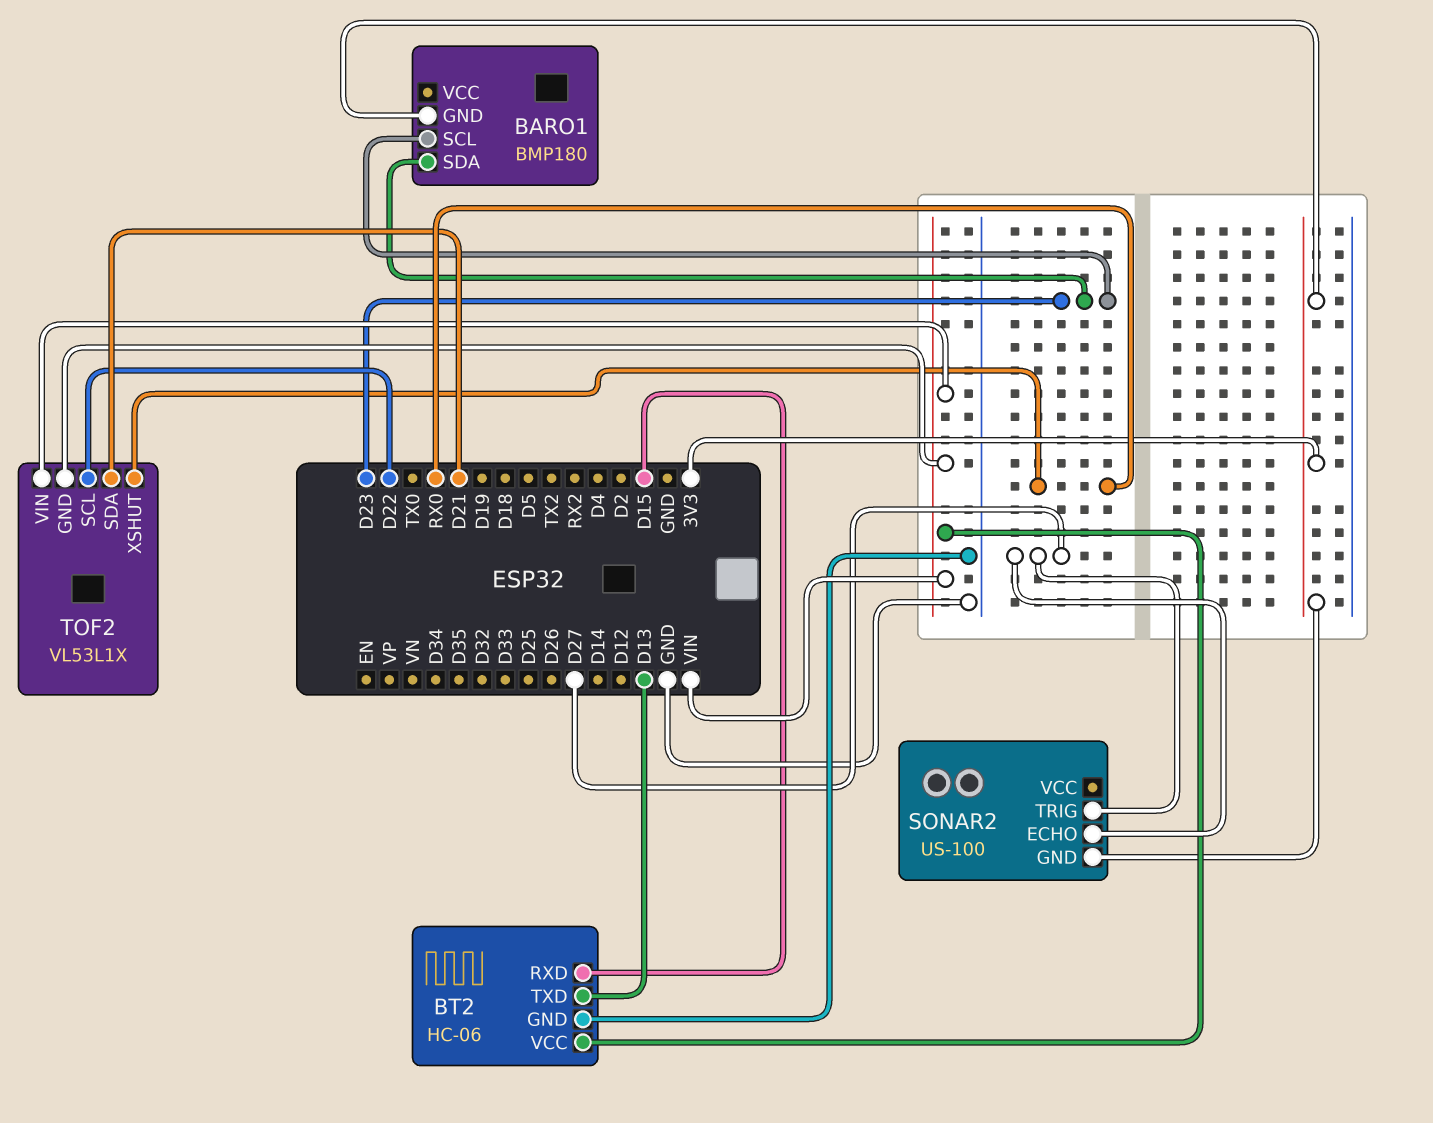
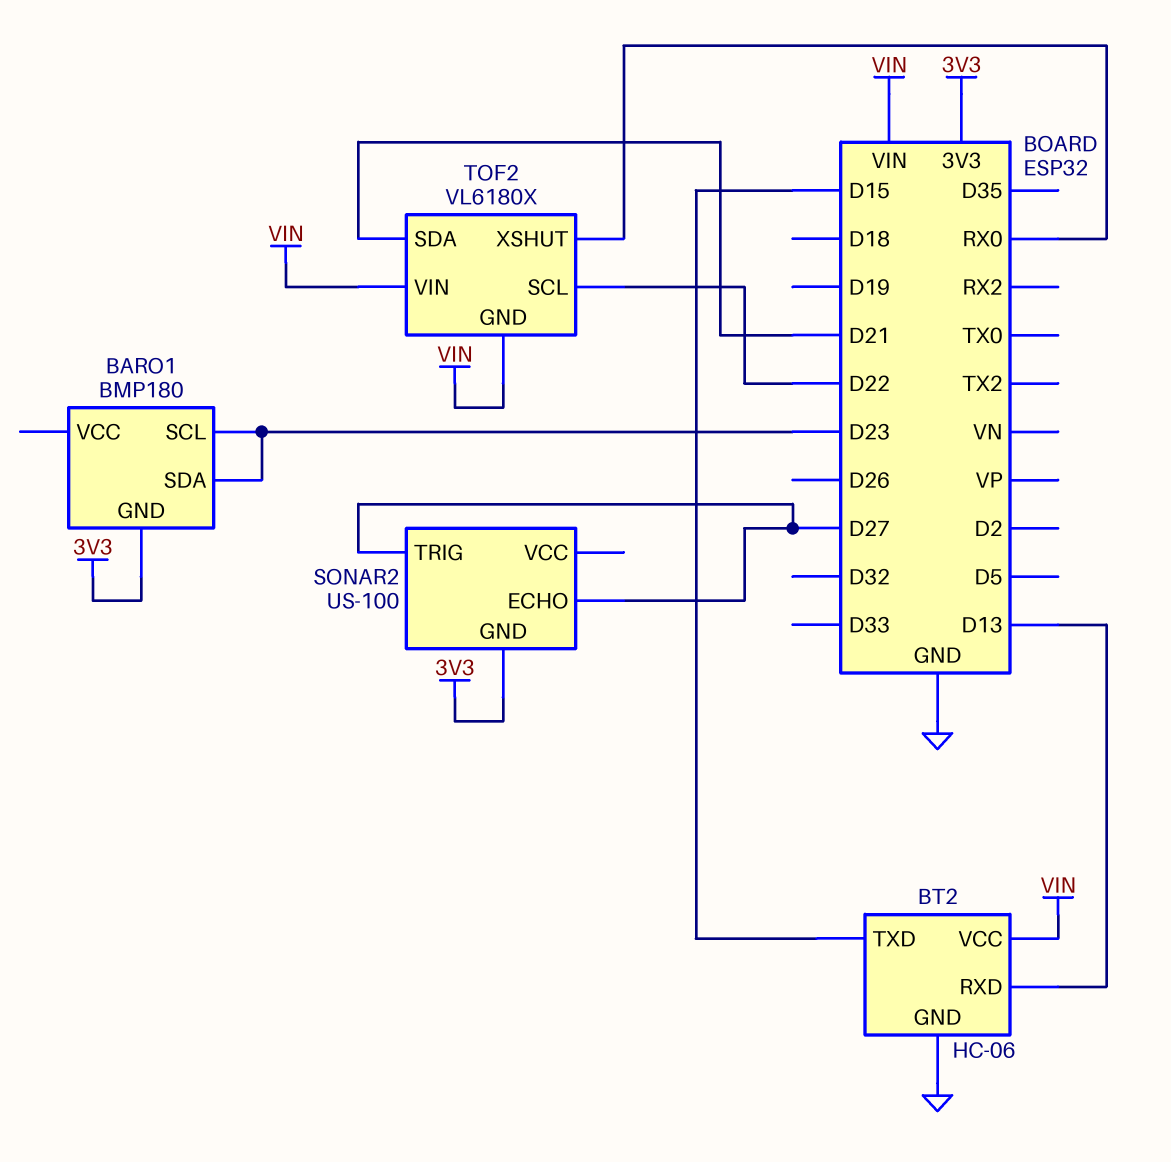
BT2 pin RXD: D15 -> D13
BT2 pin TXD: D13 -> D15
TOF2: VL53L1X -> VL6180X

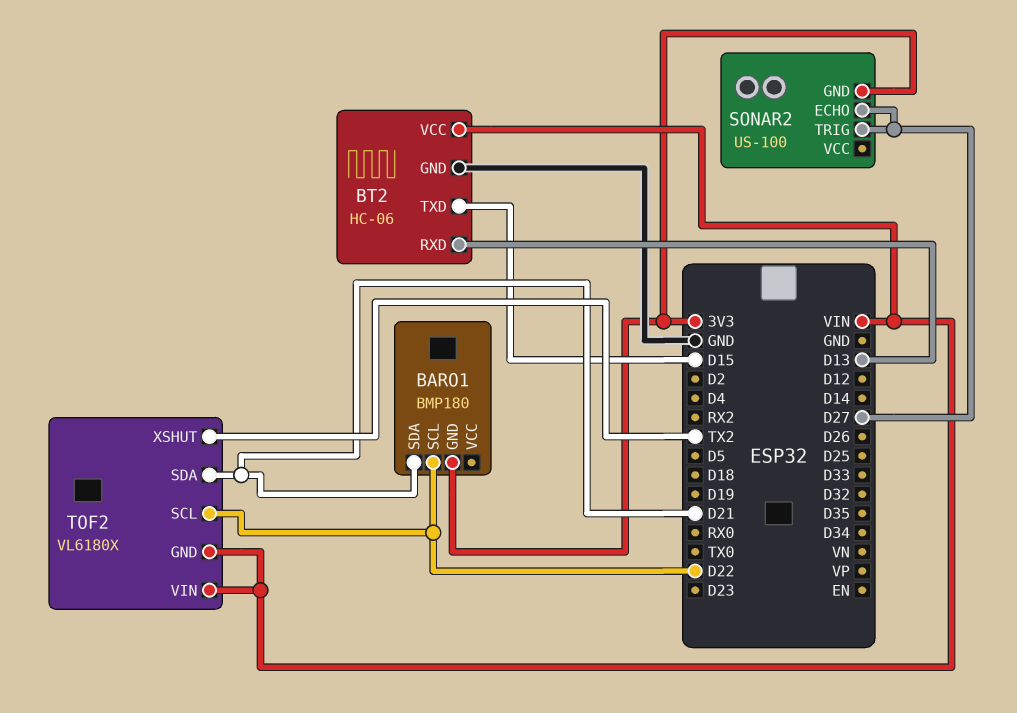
BARO1 pin SCL: D23 -> D22
BARO1 pin SDA: D23 -> D21
TOF2 pin XSHUT: RX0 -> TX2

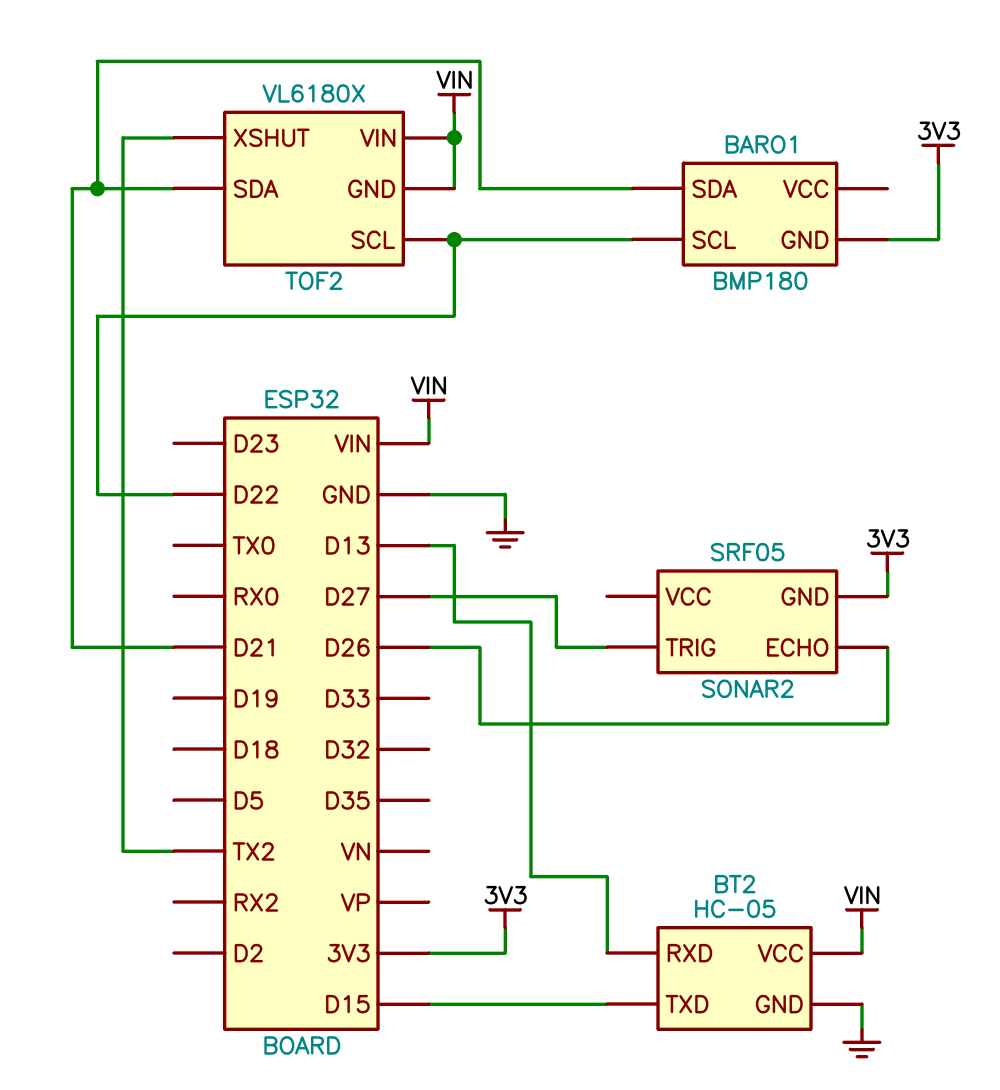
BT2: HC-06 -> HC-05
SONAR2: US-100 -> SRF05
SONAR2 pin ECHO: D27 -> D26

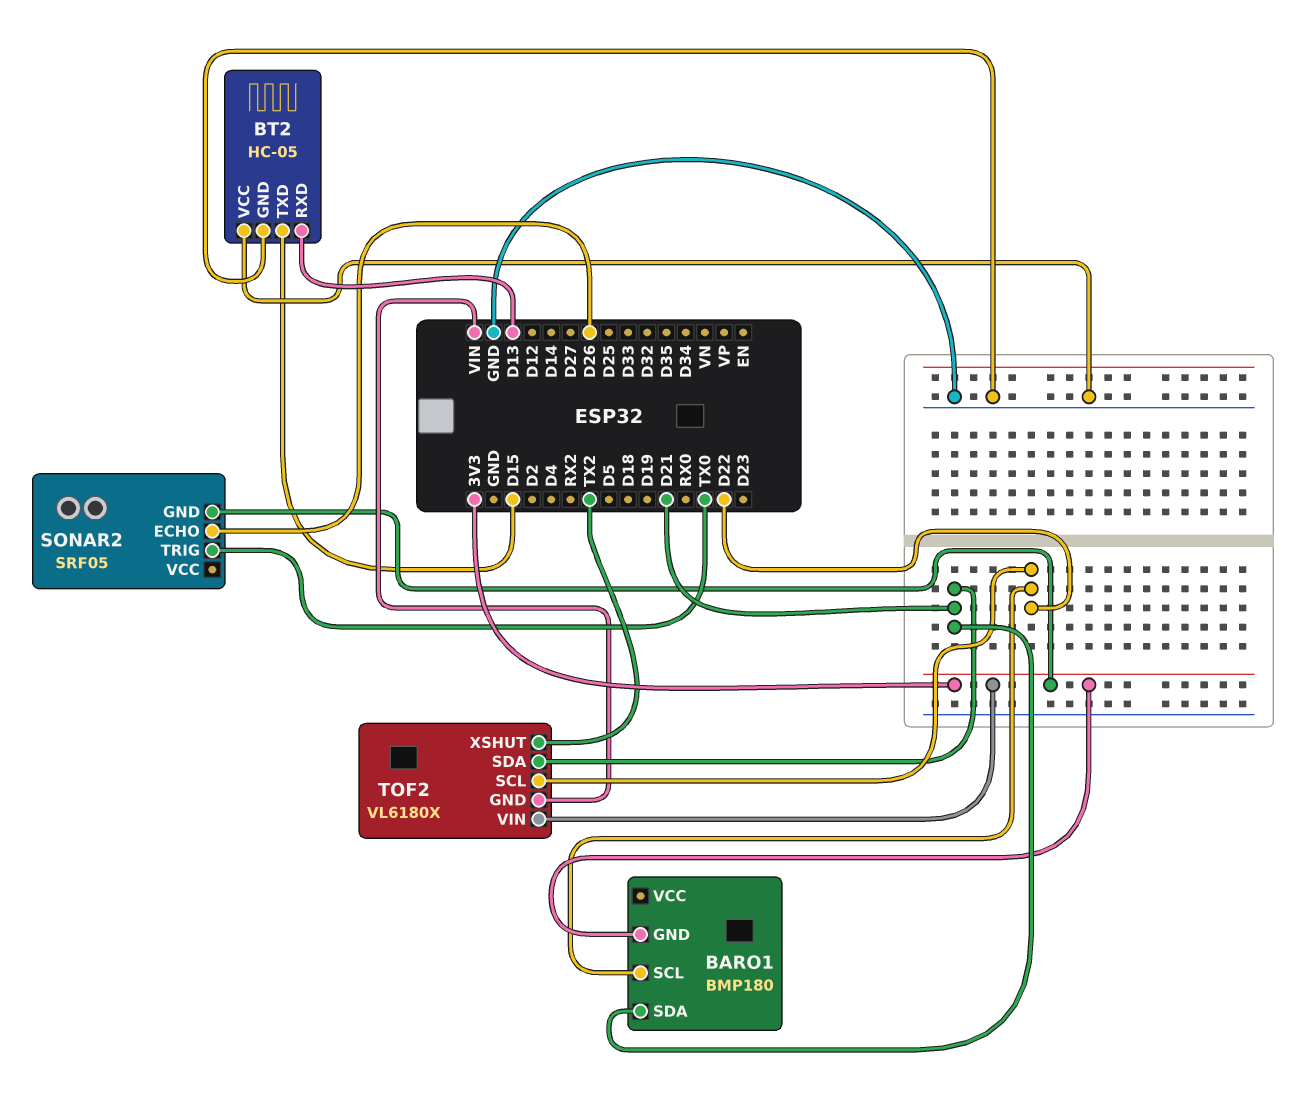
BT2 pin VCC: VIN -> GND
SONAR2 pin TRIG: D27 -> TX0
TOF2 pin VIN: VIN -> 3V3

